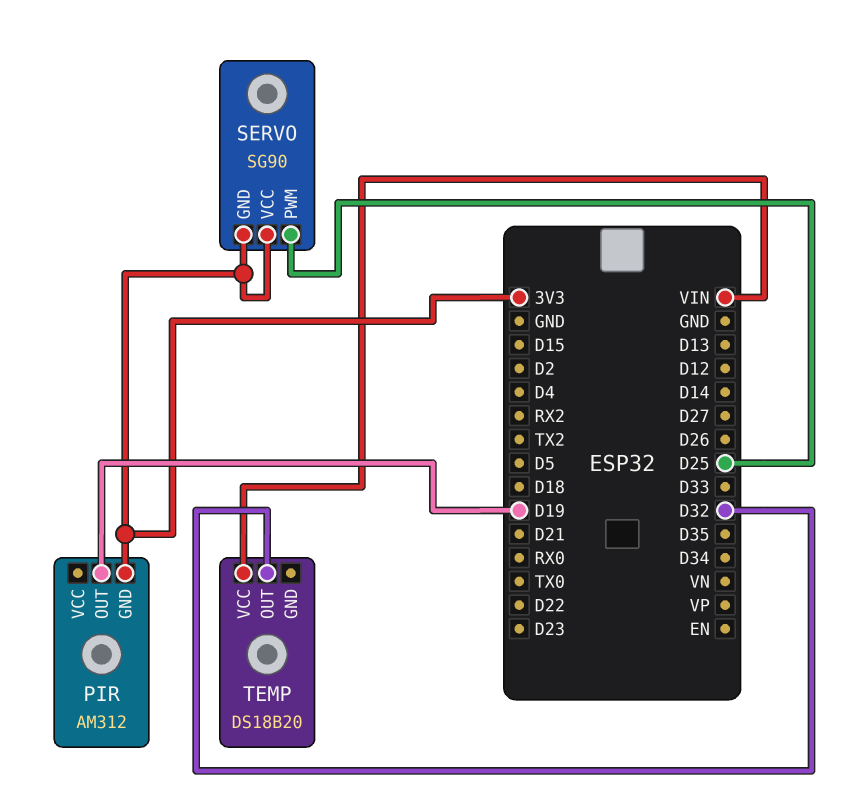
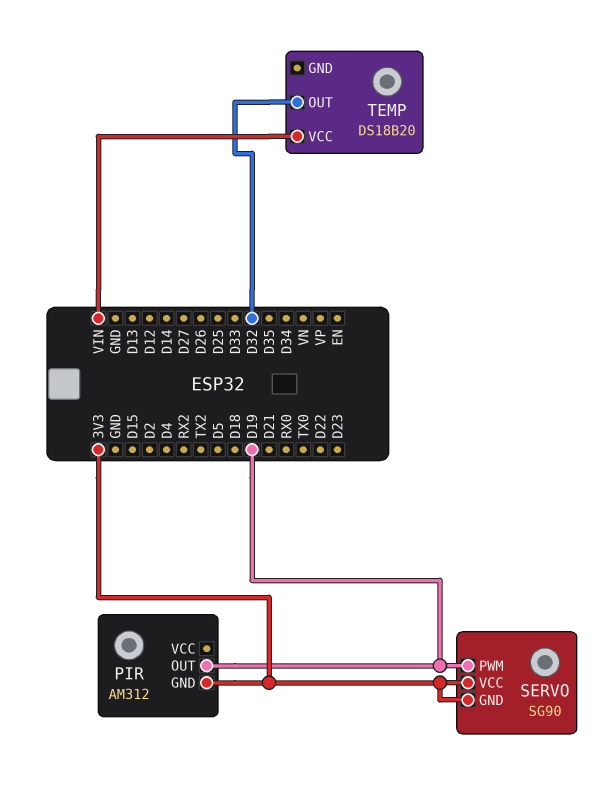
SERVO pin PWM: D25 -> D19

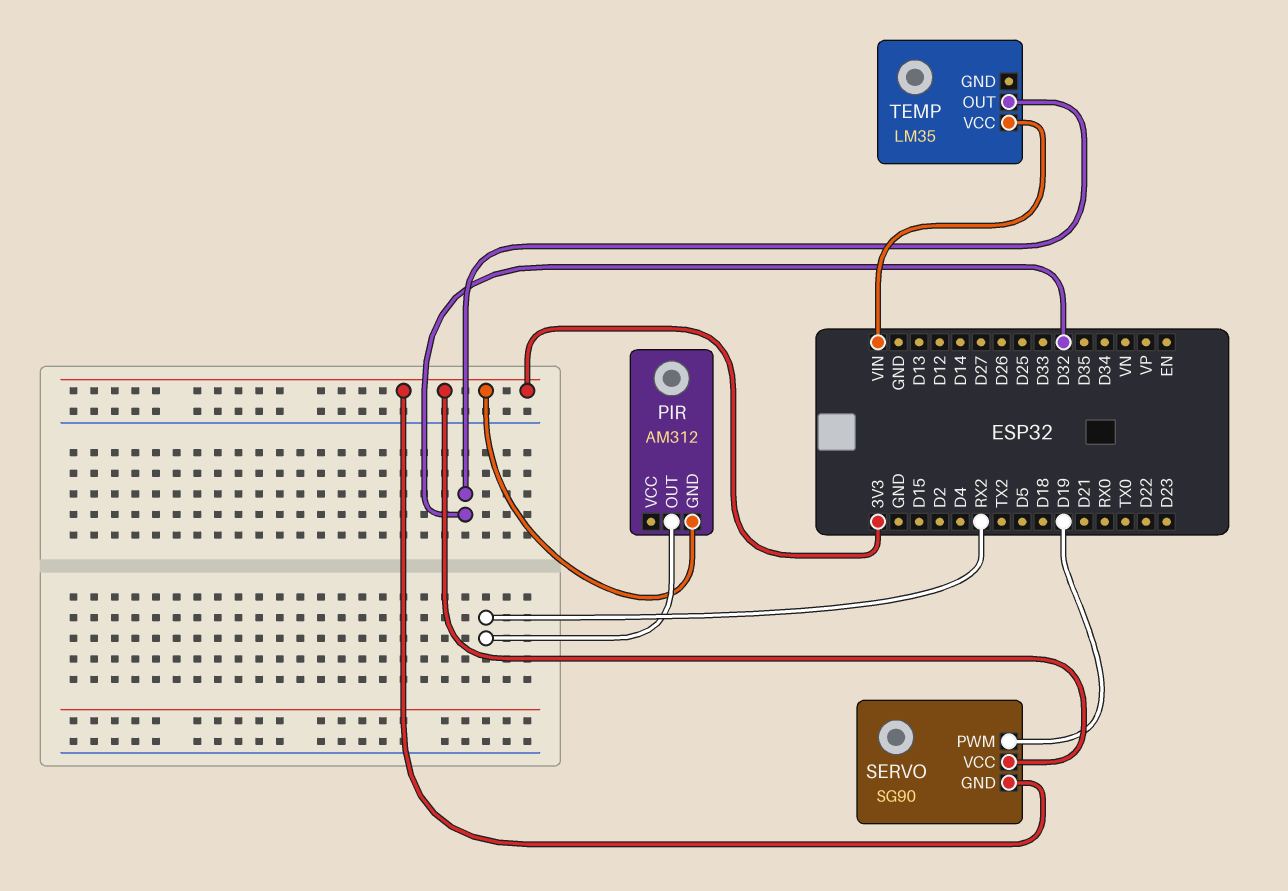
PIR pin OUT: D19 -> RX2
TEMP: DS18B20 -> LM35

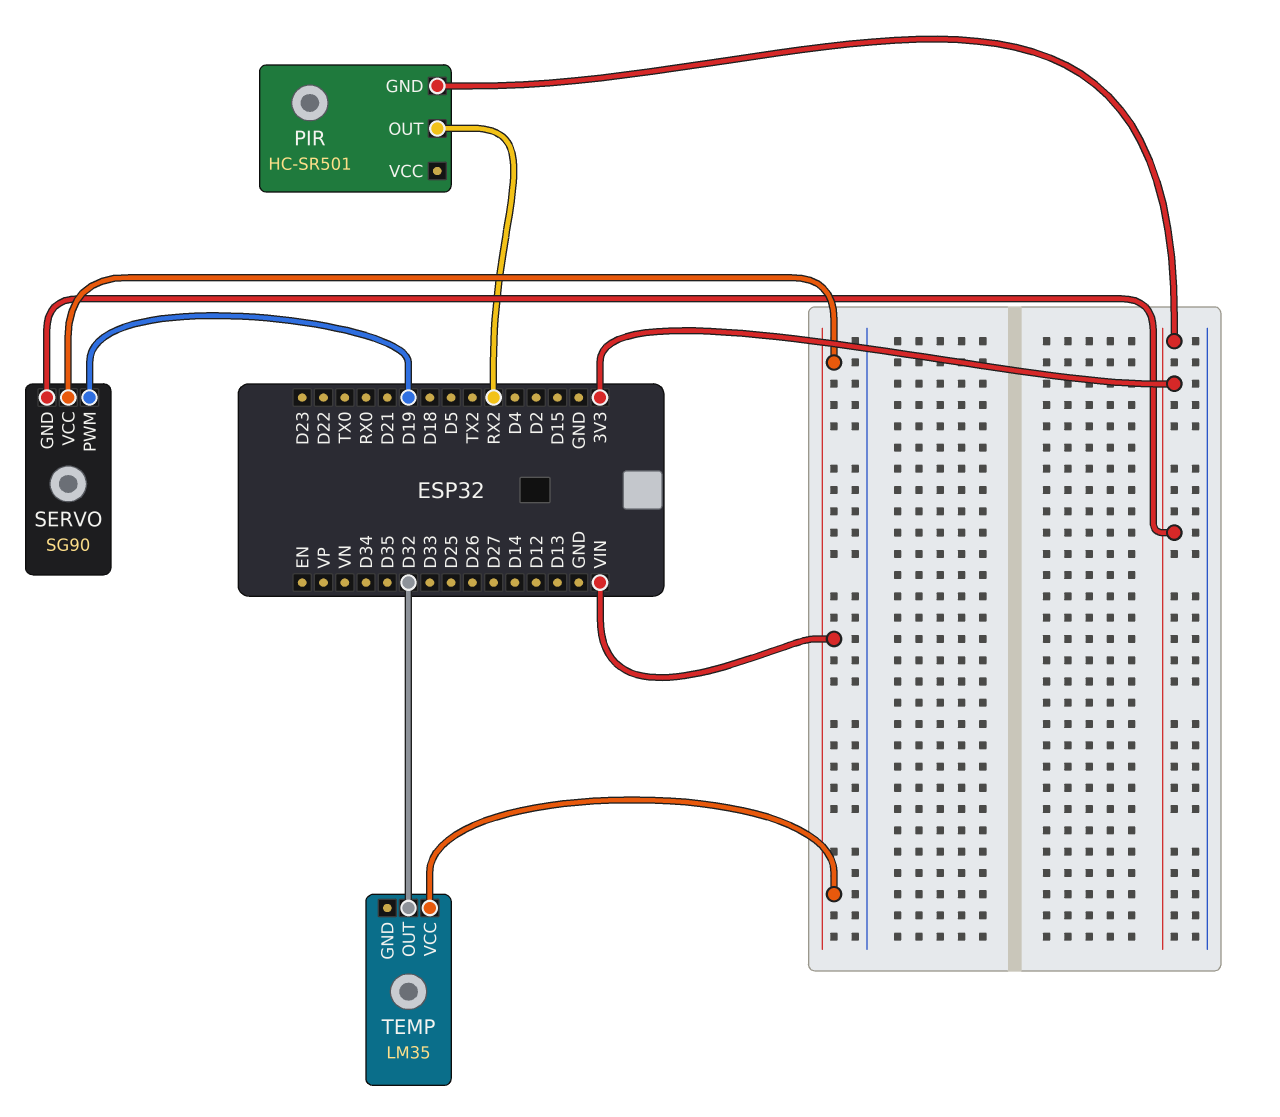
PIR: AM312 -> HC-SR501
SERVO pin VCC: 3V3 -> VIN

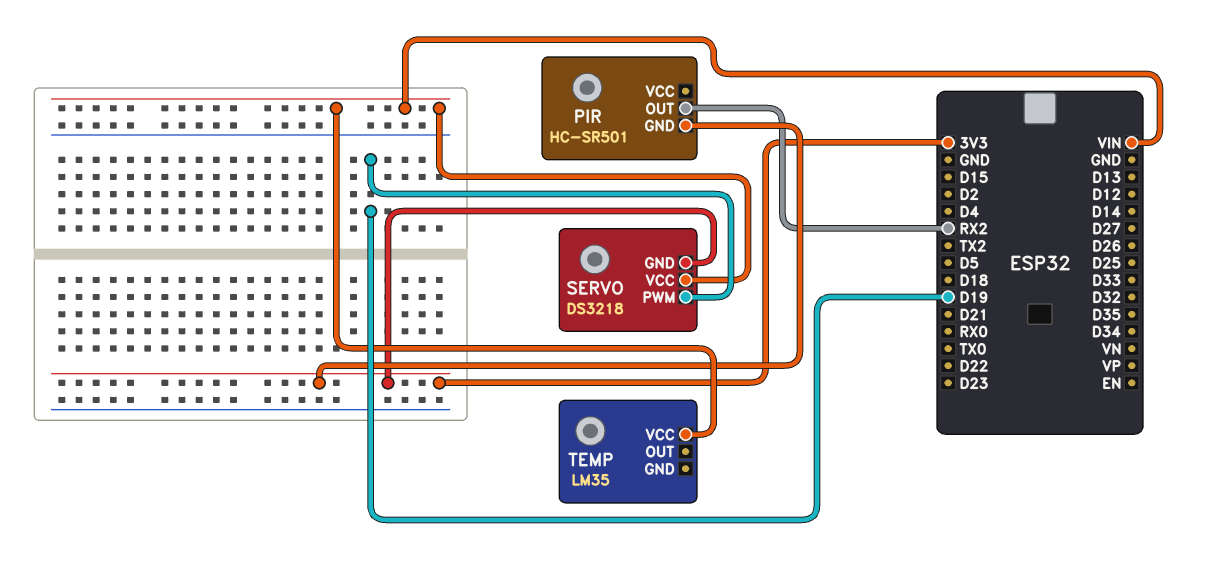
SERVO: SG90 -> DS3218
TEMP pin OUT: D32 -> none

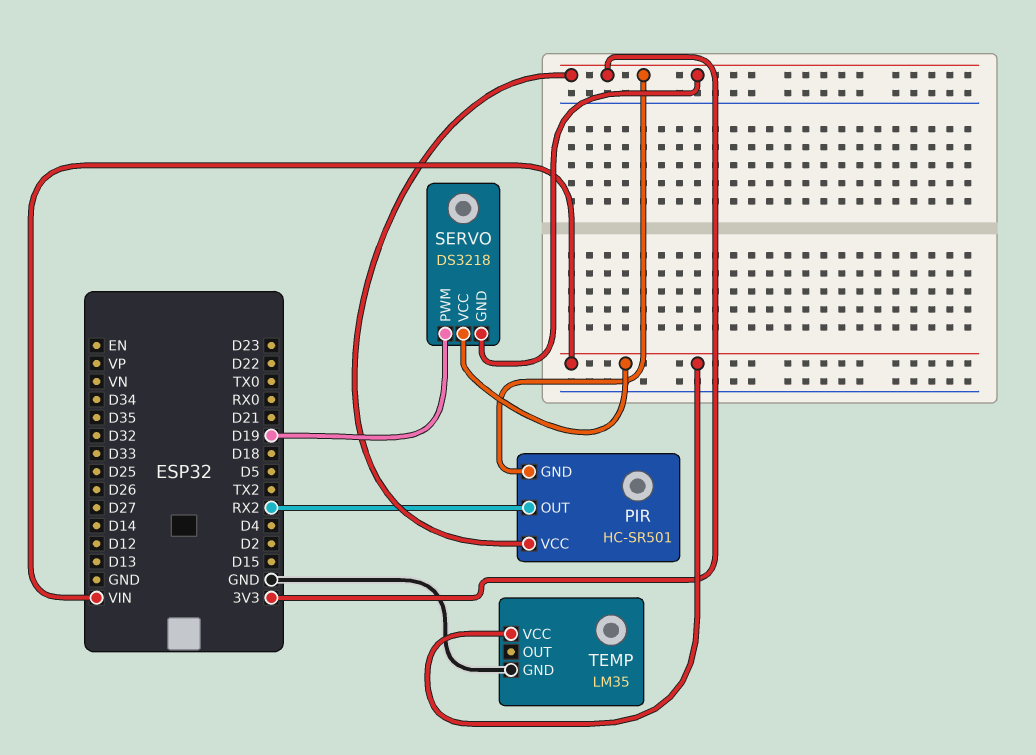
PIR pin VCC: none -> 3V3
TEMP pin GND: none -> GND

